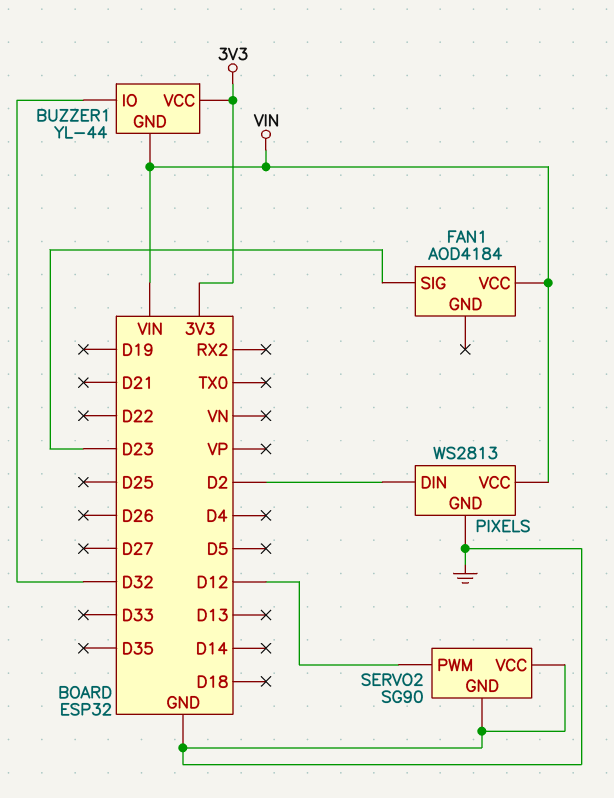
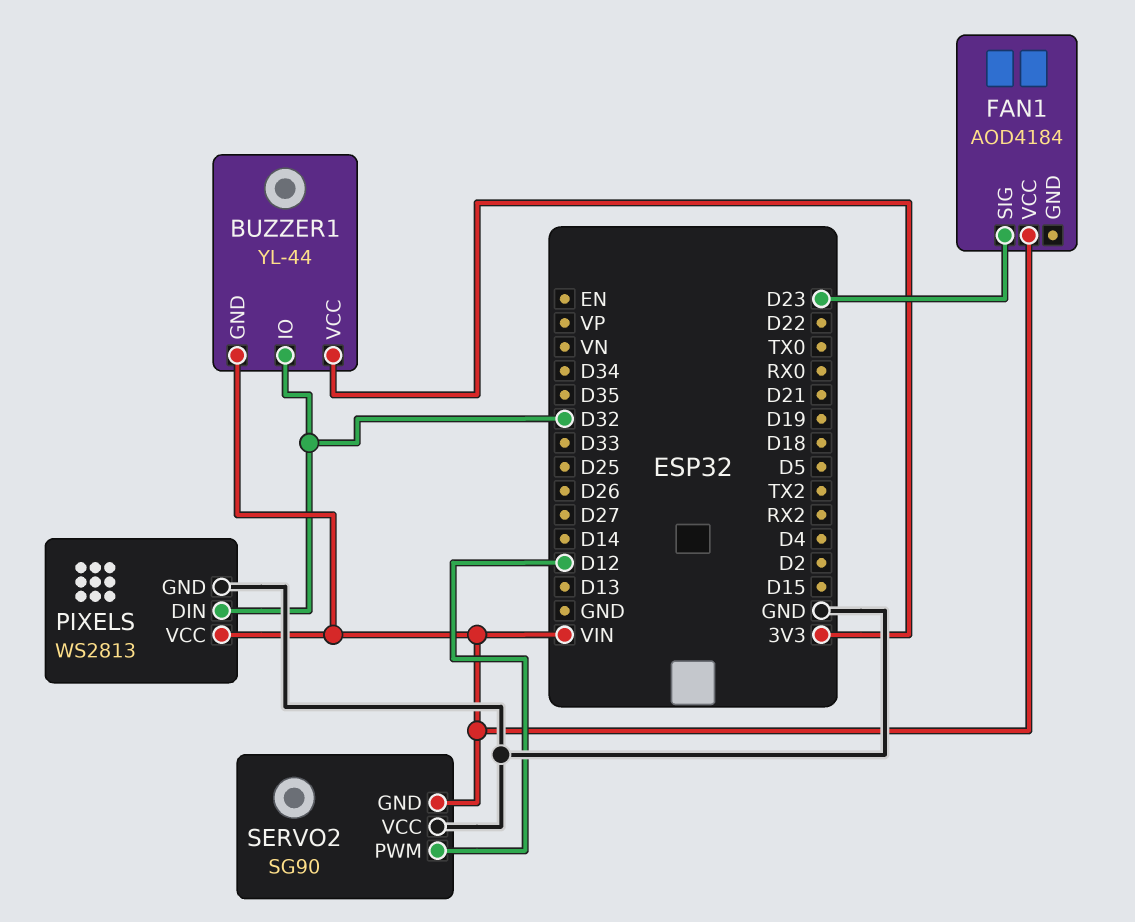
PIXELS pin DIN: D2 -> D32
SERVO2 pin GND: GND -> VIN

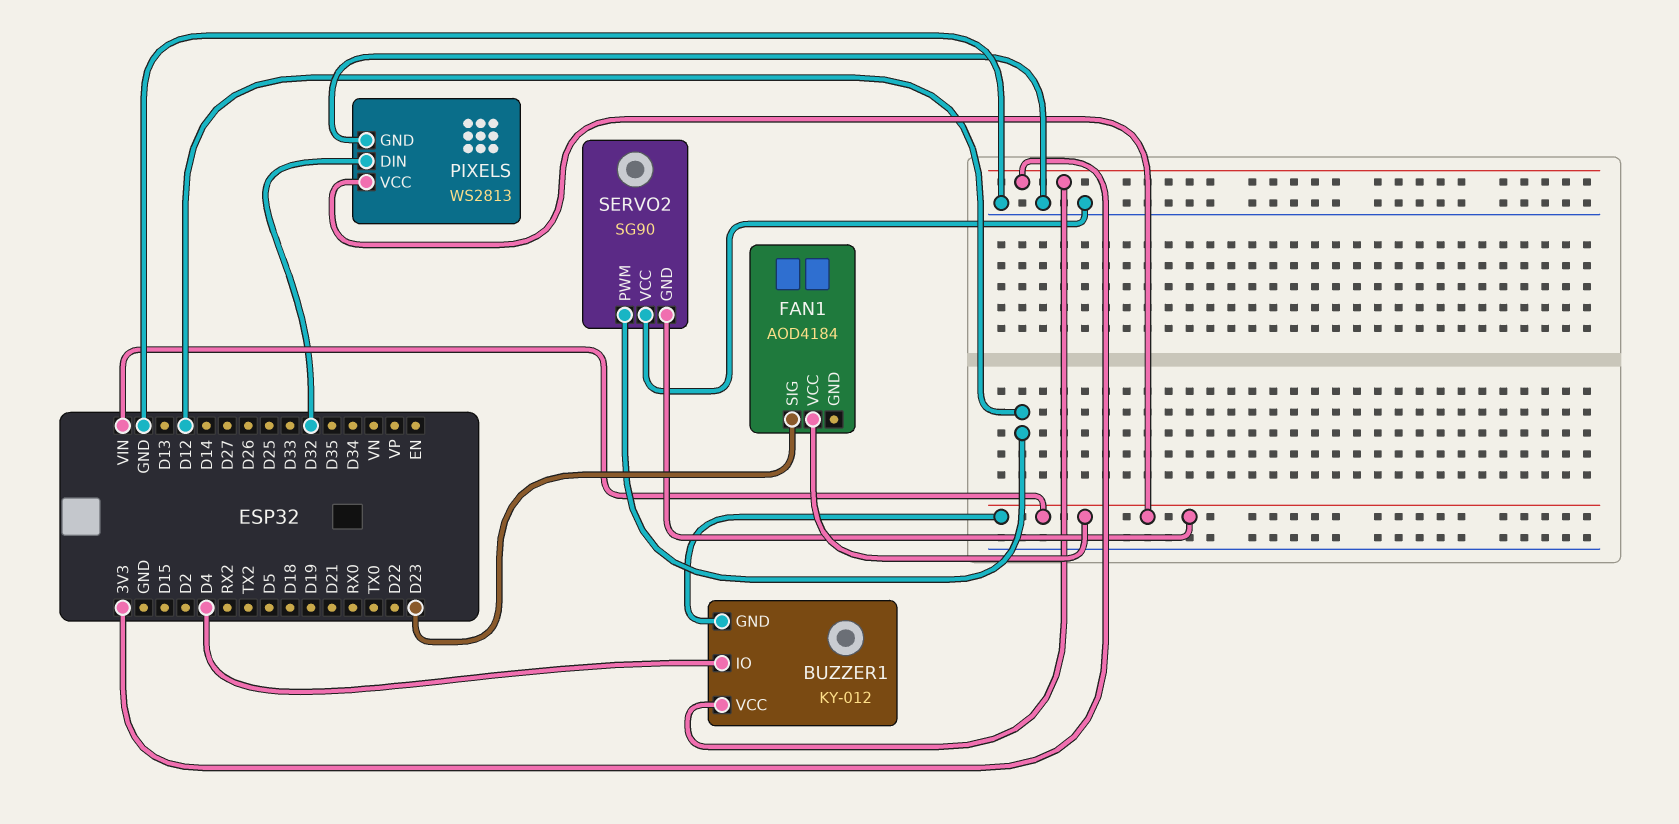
BUZZER1: YL-44 -> KY-012
BUZZER1 pin IO: D32 -> D4

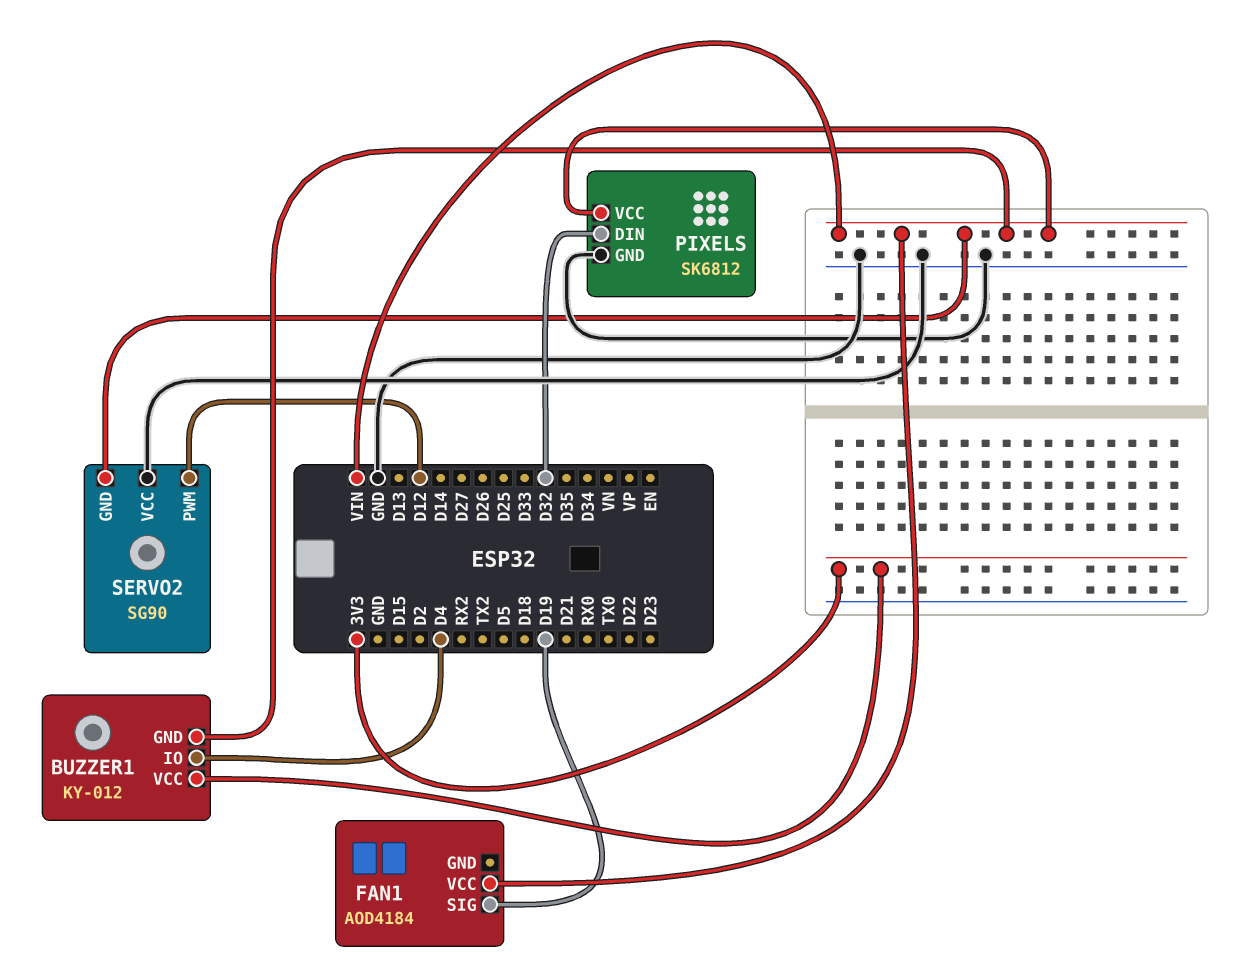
FAN1 pin SIG: D23 -> D19
PIXELS: WS2813 -> SK6812

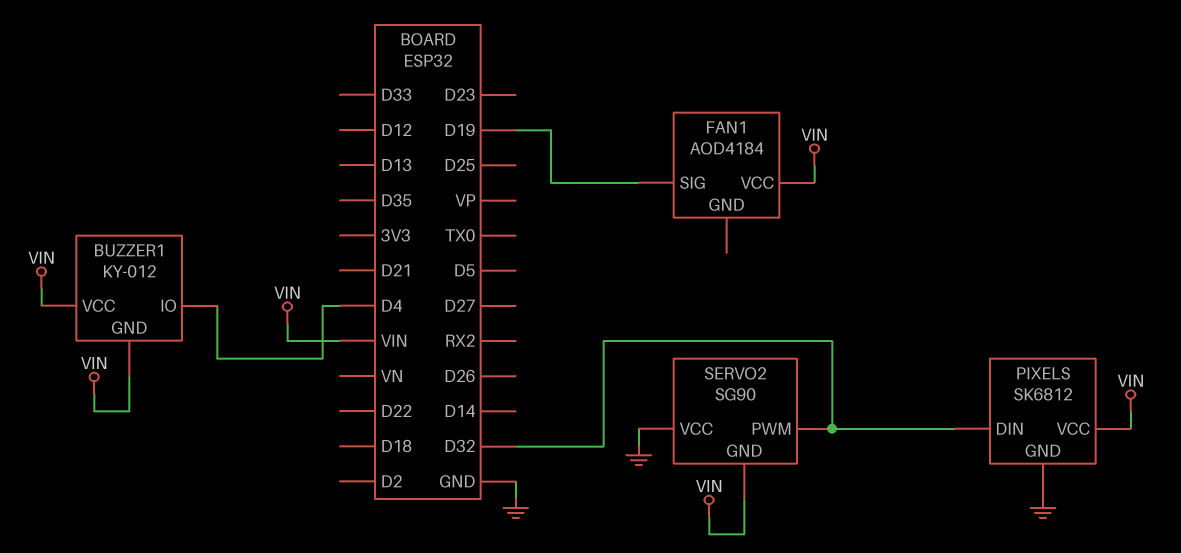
BUZZER1 pin VCC: 3V3 -> VIN
SERVO2 pin PWM: D12 -> D32

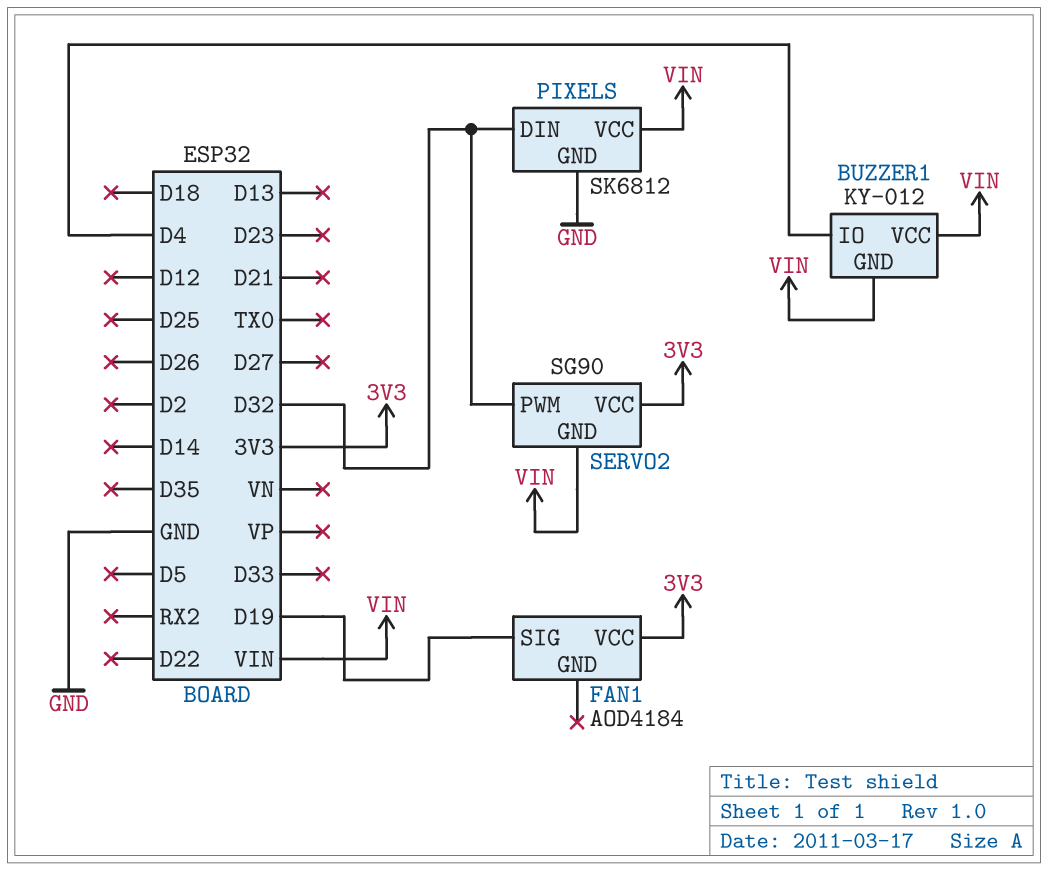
FAN1 pin VCC: VIN -> 3V3
SERVO2 pin VCC: GND -> 3V3

